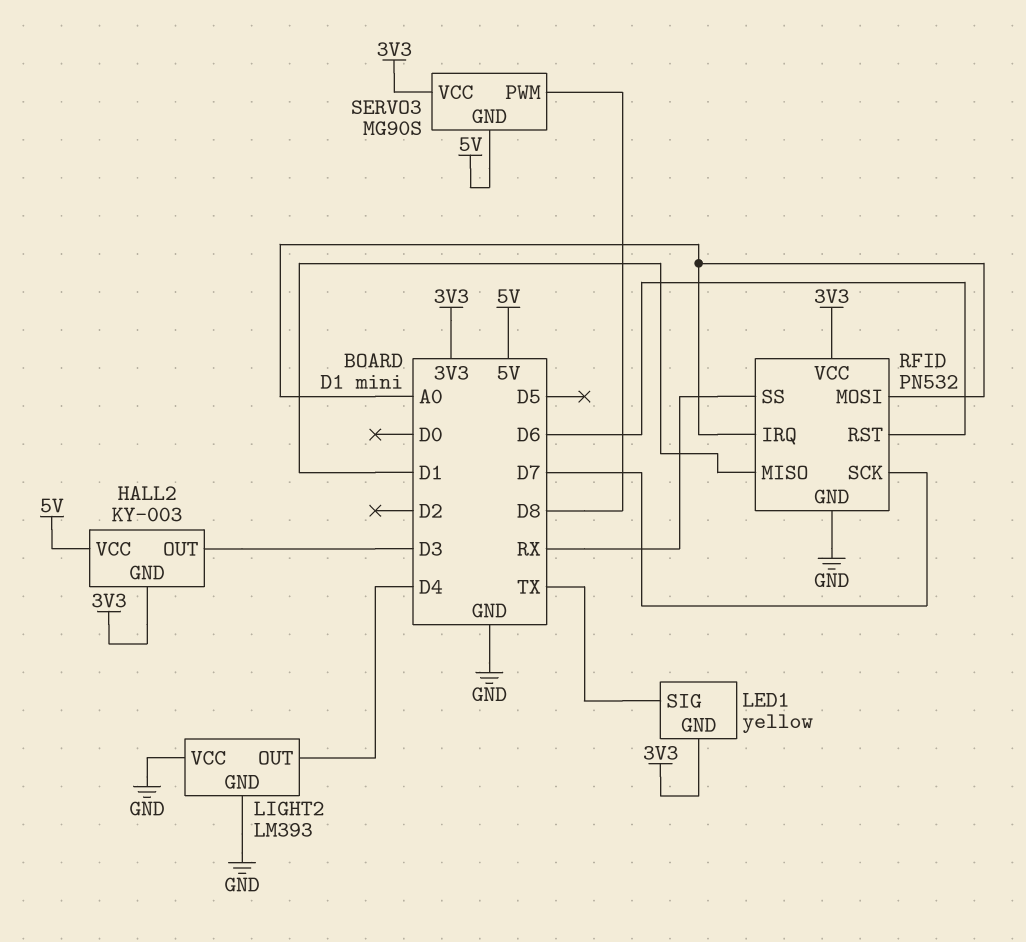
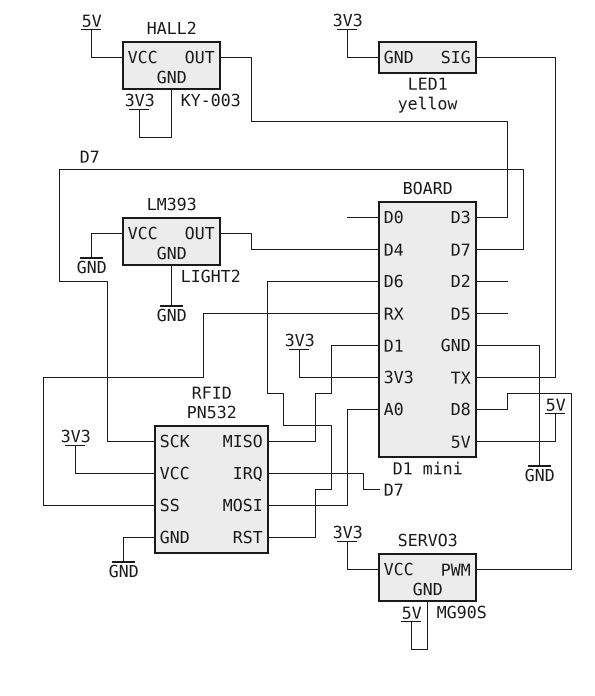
RFID pin IRQ: A0 -> D7

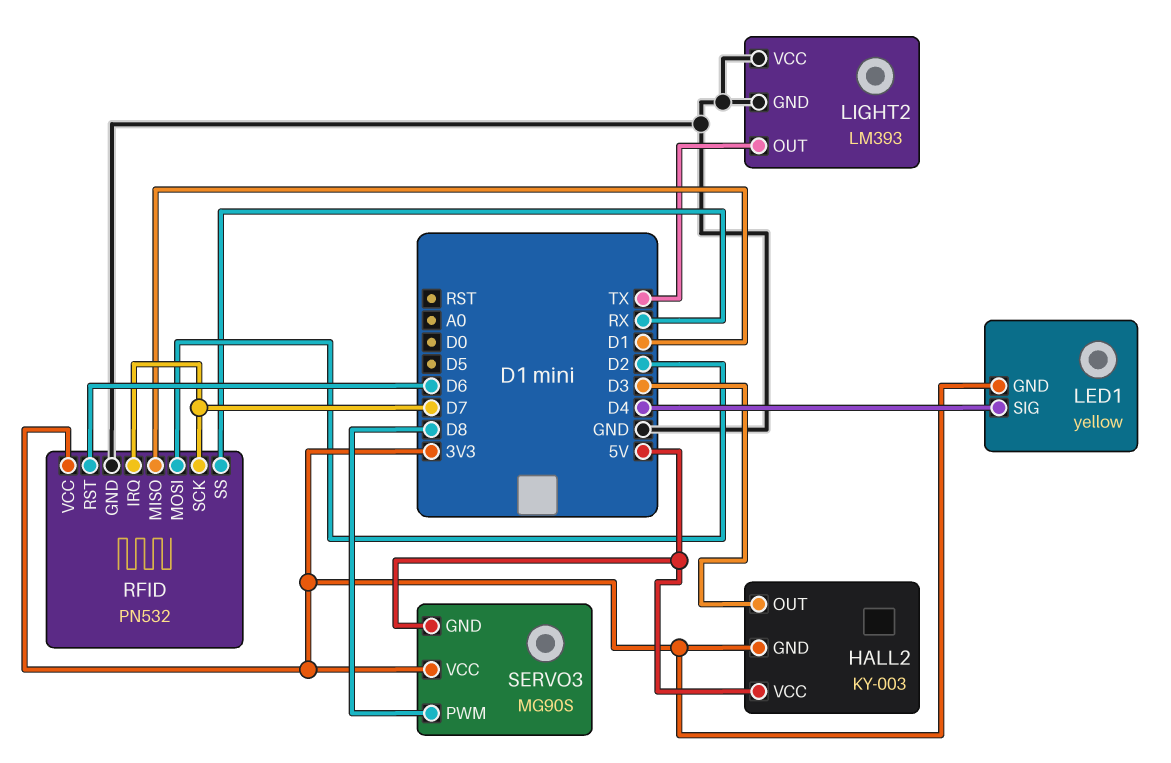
LED1 pin SIG: TX -> D4
LIGHT2 pin OUT: D4 -> TX
RFID pin MOSI: A0 -> D2

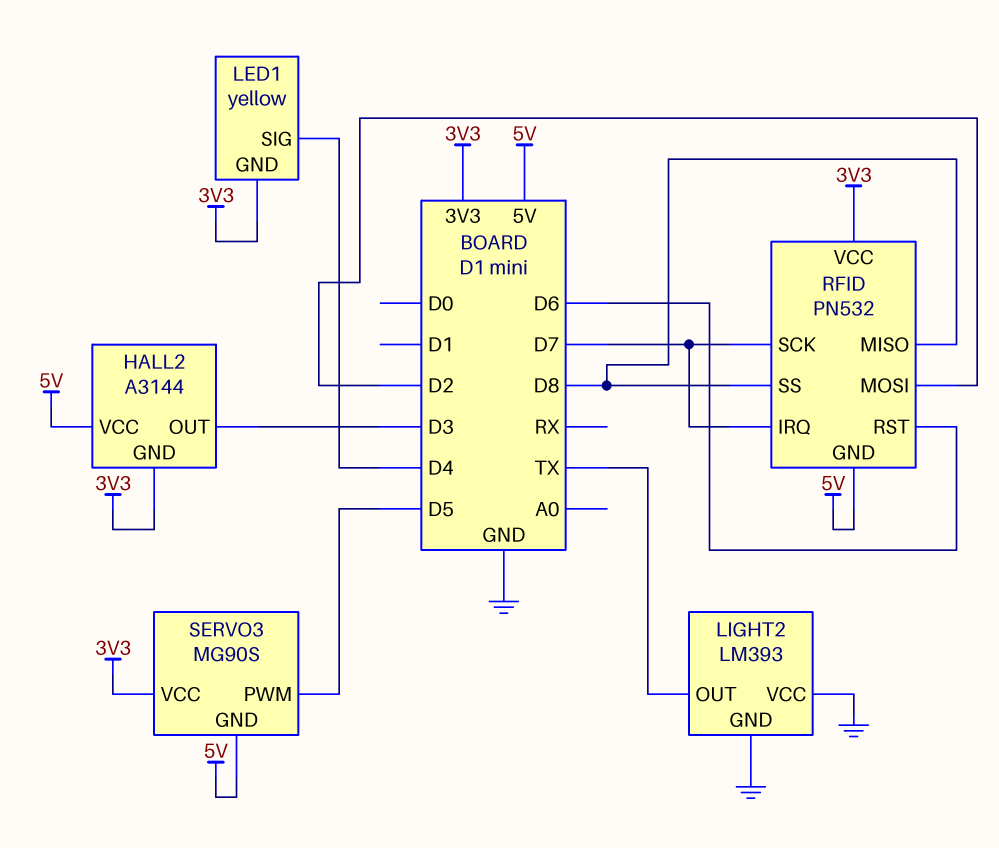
HALL2: KY-003 -> A3144
RFID pin GND: GND -> 5V
RFID pin MISO: D1 -> D8
RFID pin SS: RX -> D8
SERVO3 pin PWM: D8 -> D5

